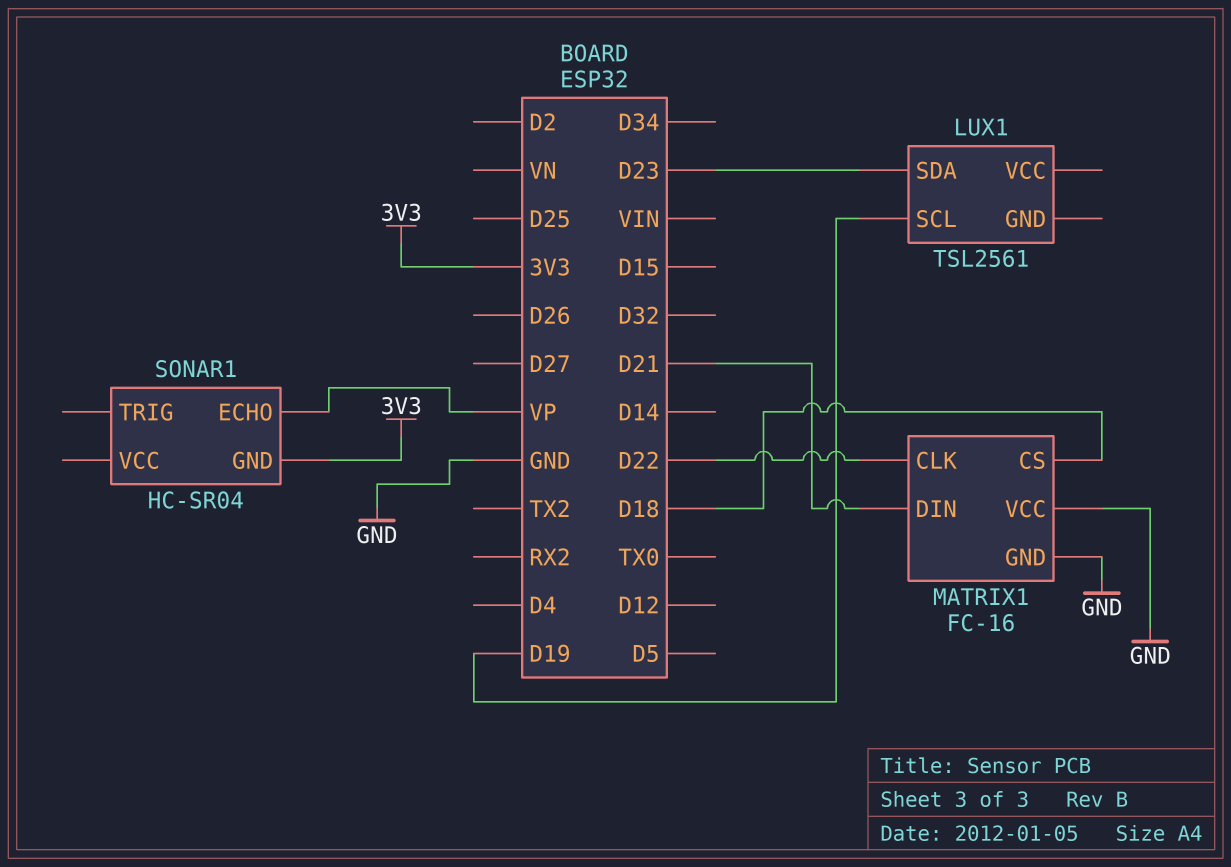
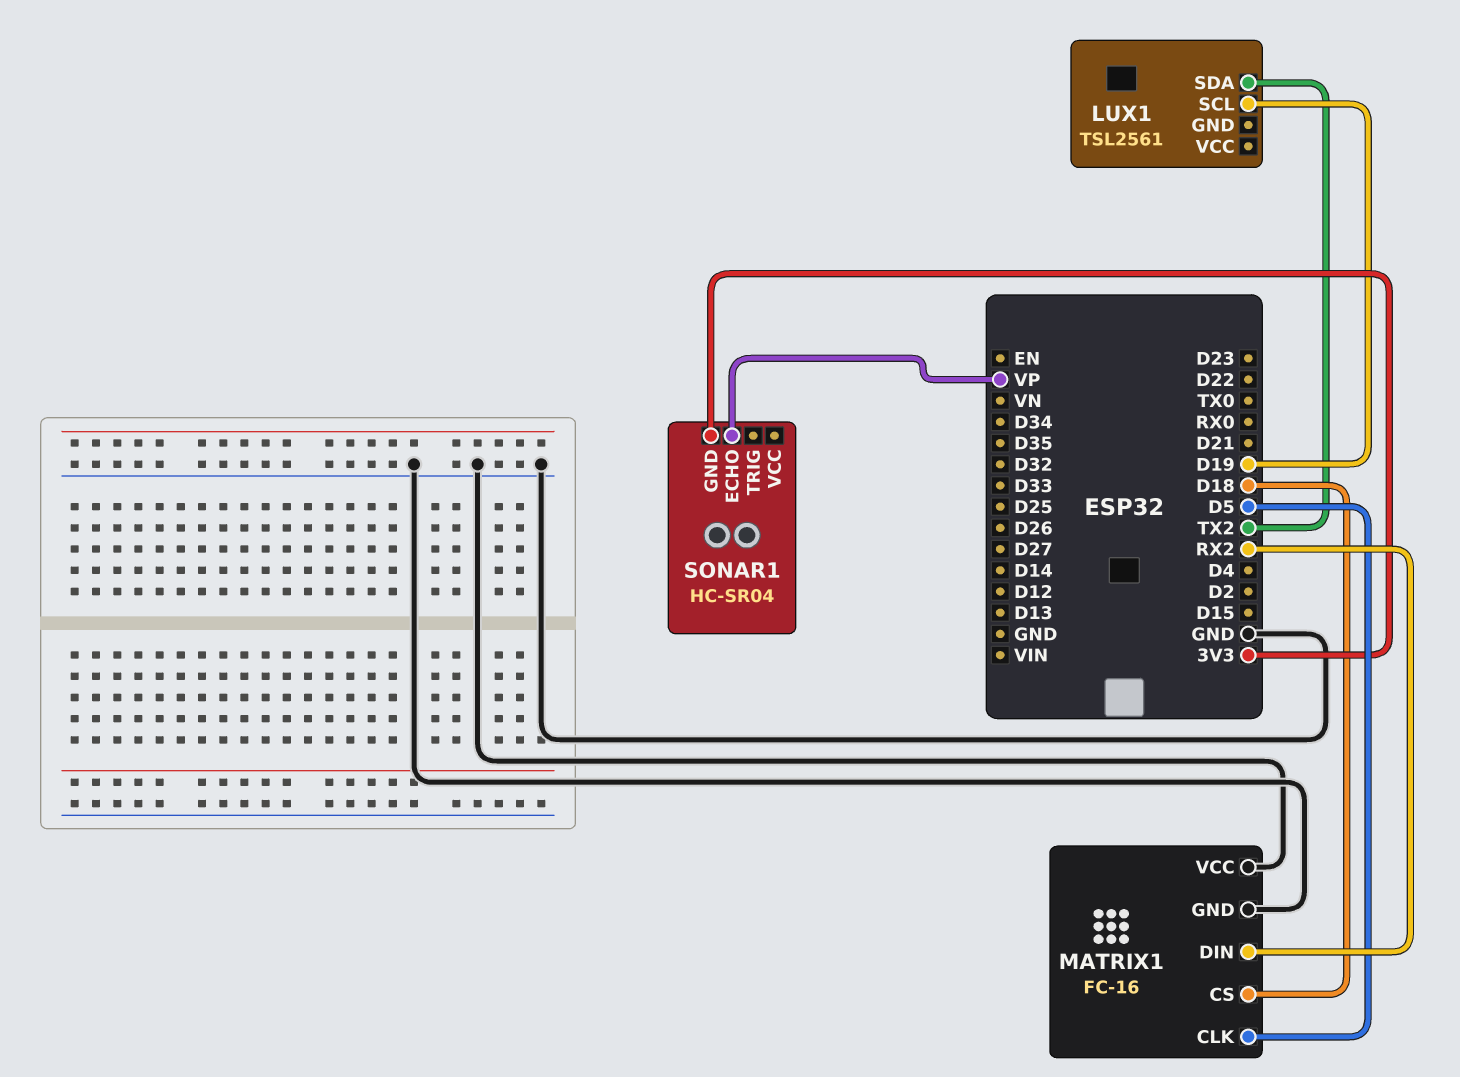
LUX1 pin SDA: D23 -> TX2
MATRIX1 pin CLK: D22 -> D5
MATRIX1 pin DIN: D21 -> RX2

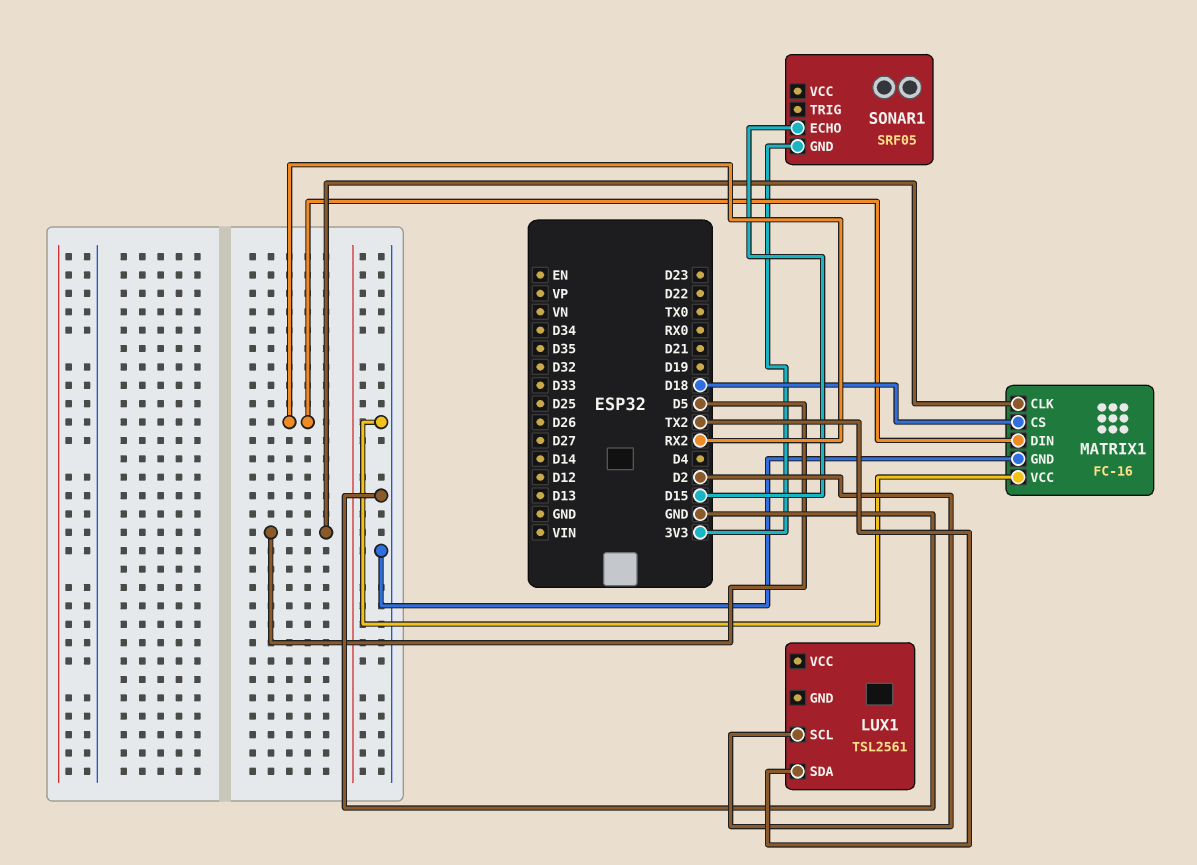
LUX1 pin SCL: D19 -> D2
SONAR1: HC-SR04 -> SRF05
SONAR1 pin ECHO: VP -> D15

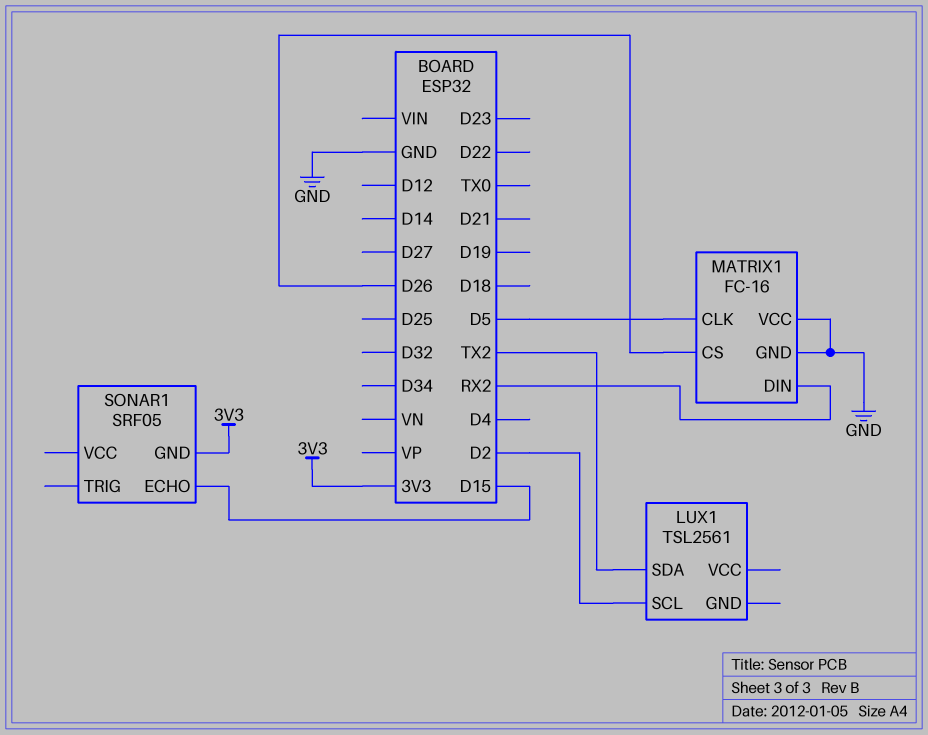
MATRIX1 pin CS: D18 -> D26

